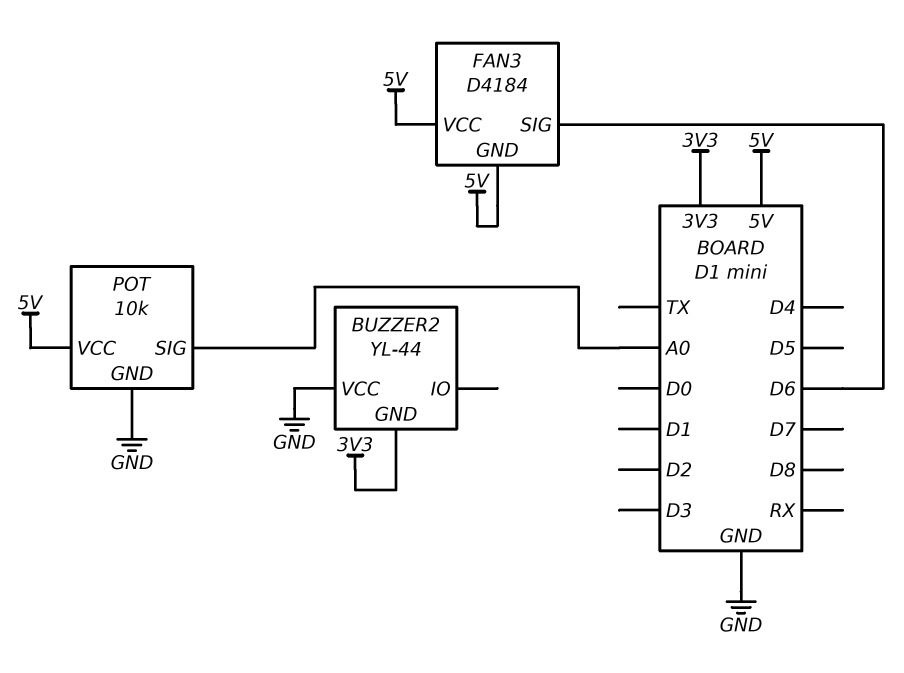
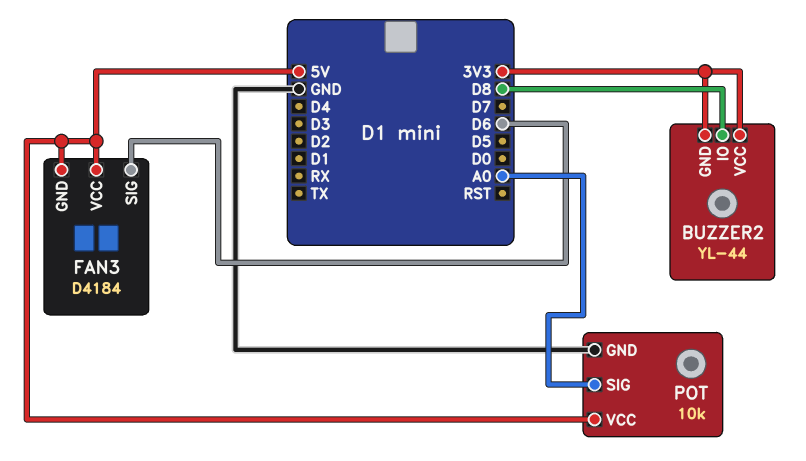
BUZZER2 pin IO: none -> D8
BUZZER2 pin VCC: GND -> 3V3

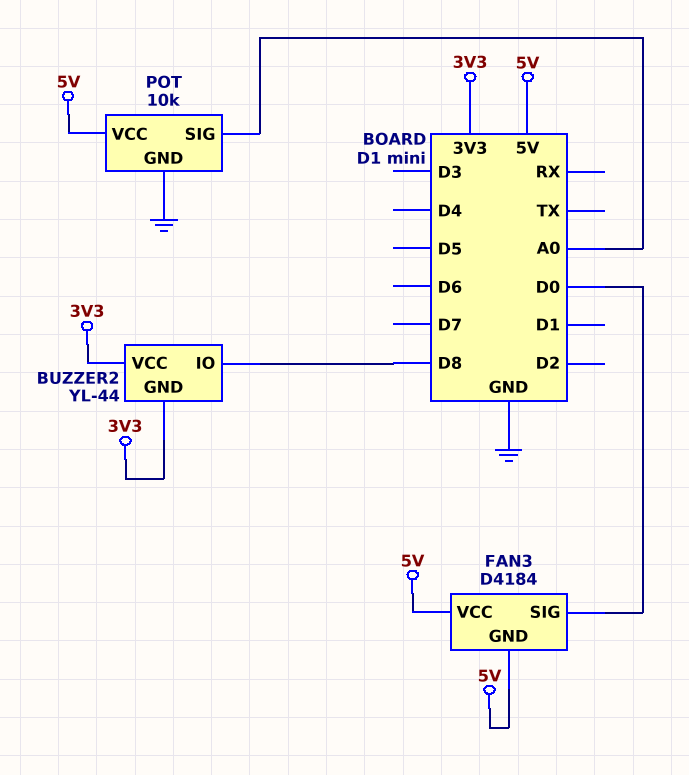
FAN3 pin SIG: D6 -> D0

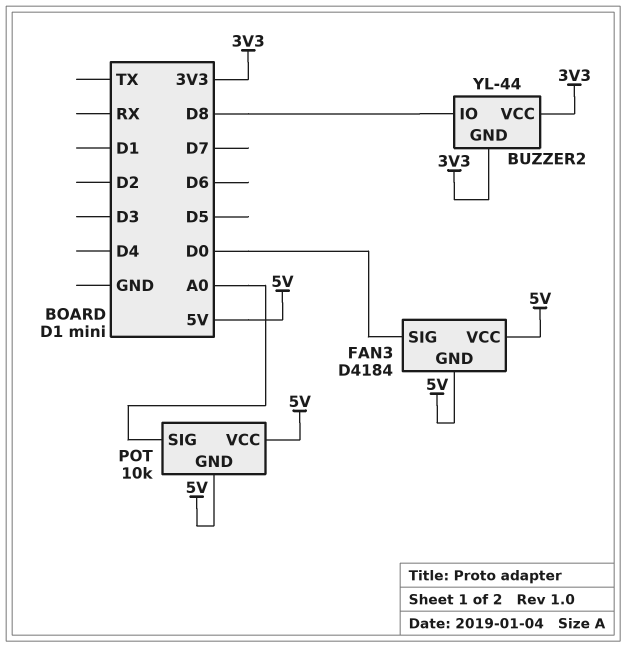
POT pin GND: GND -> 5V

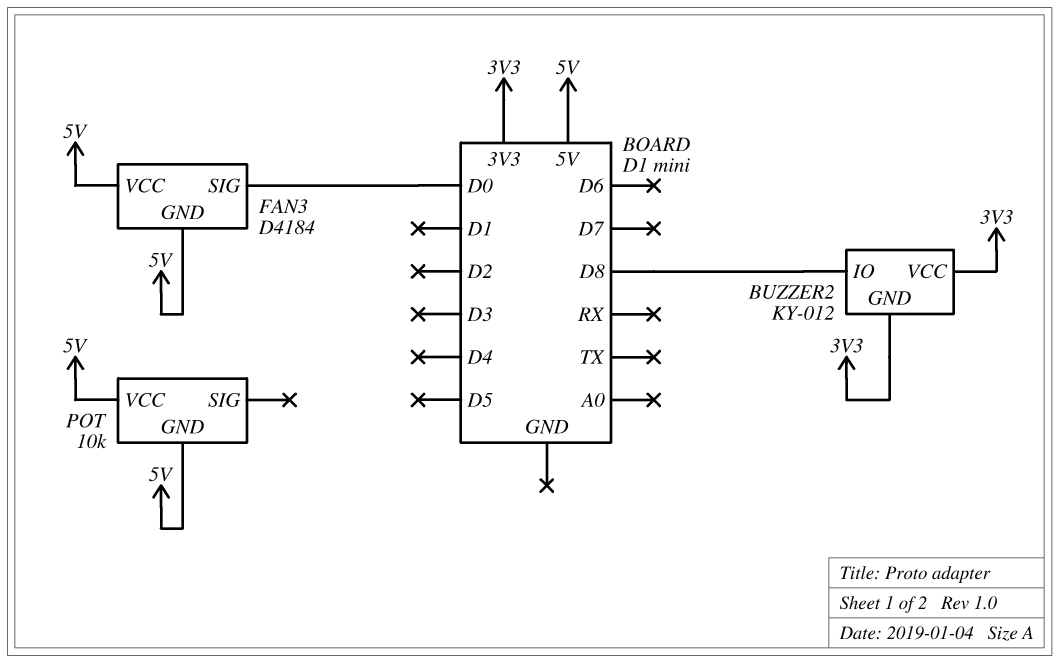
BUZZER2: YL-44 -> KY-012
POT pin SIG: A0 -> none

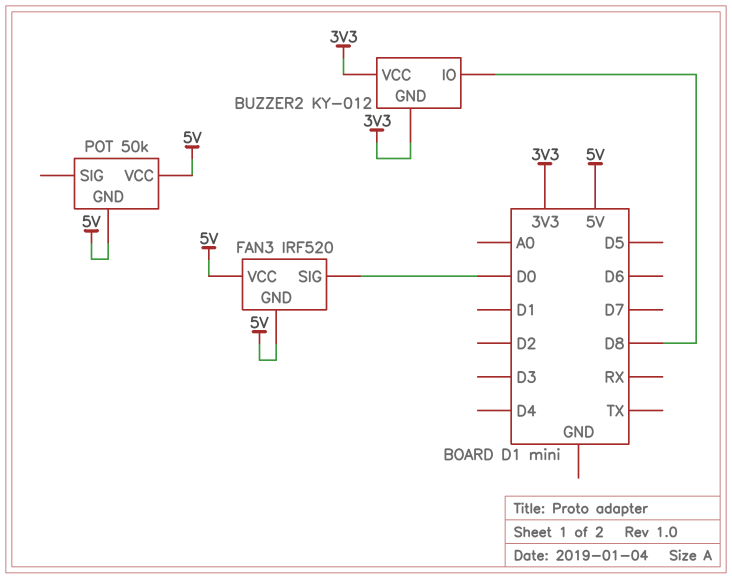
FAN3: D4184 -> IRF520
POT: 10k -> 50k

